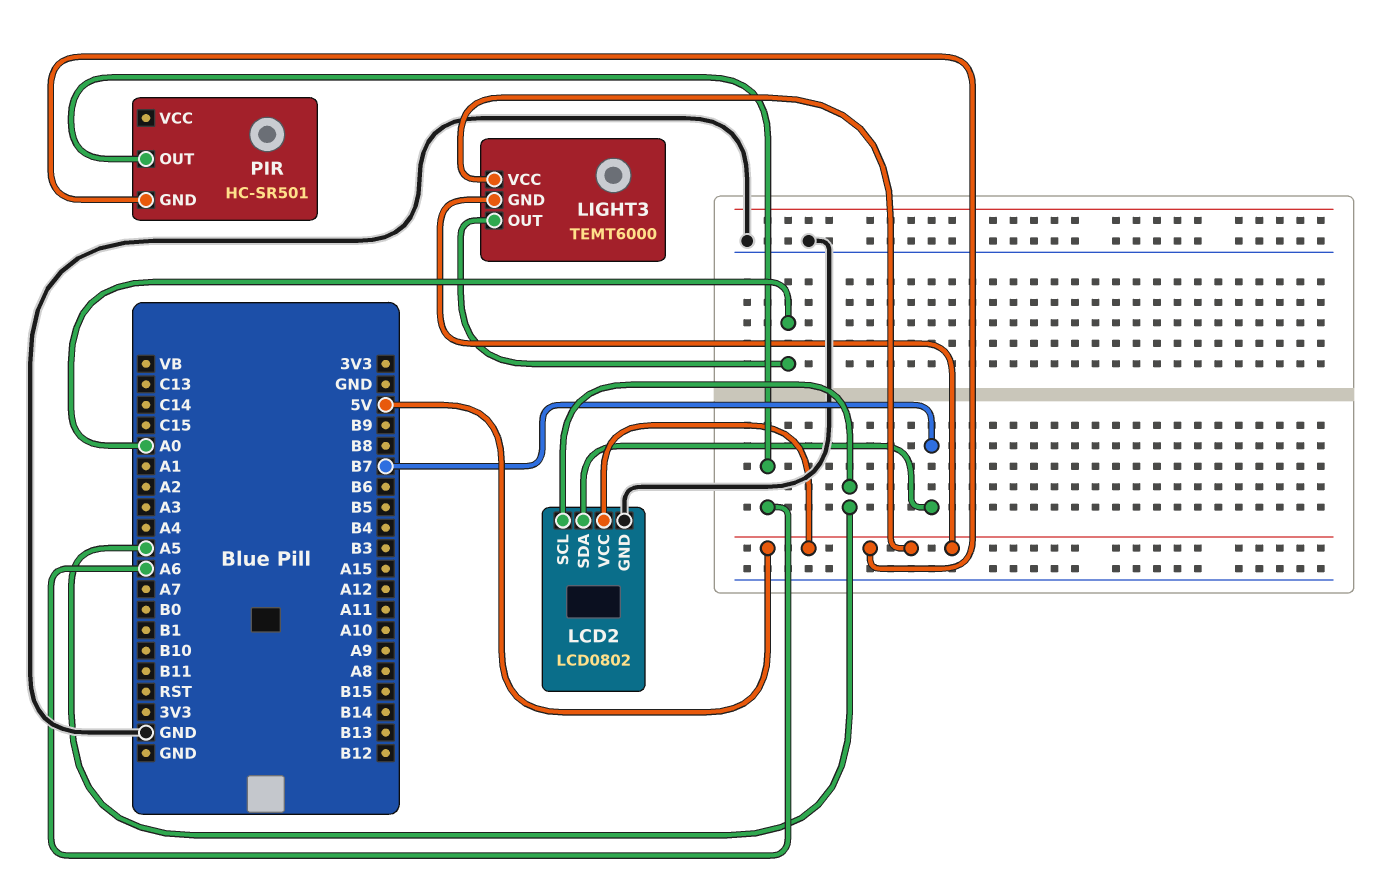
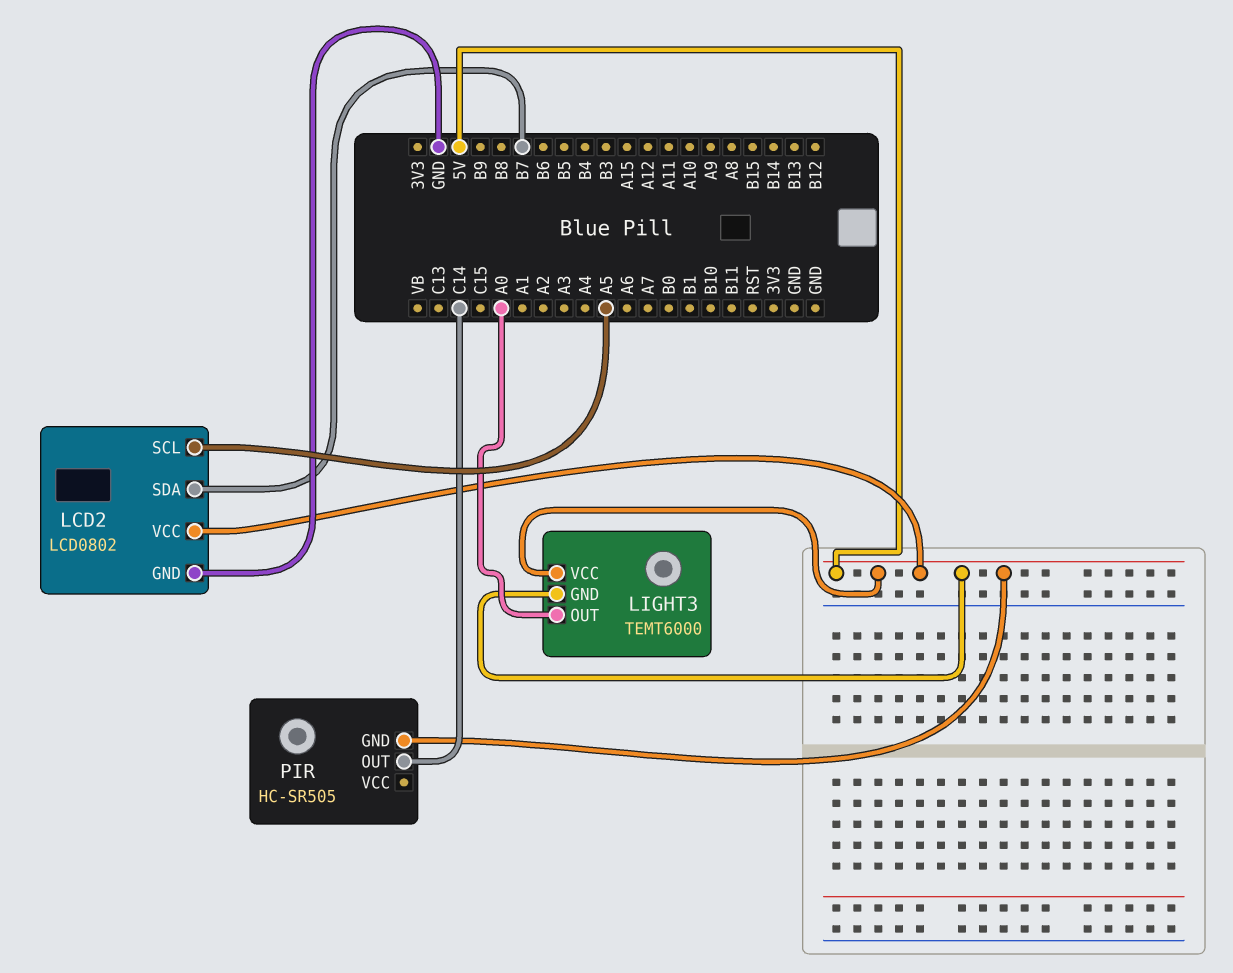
PIR: HC-SR501 -> HC-SR505
PIR pin OUT: A6 -> C14

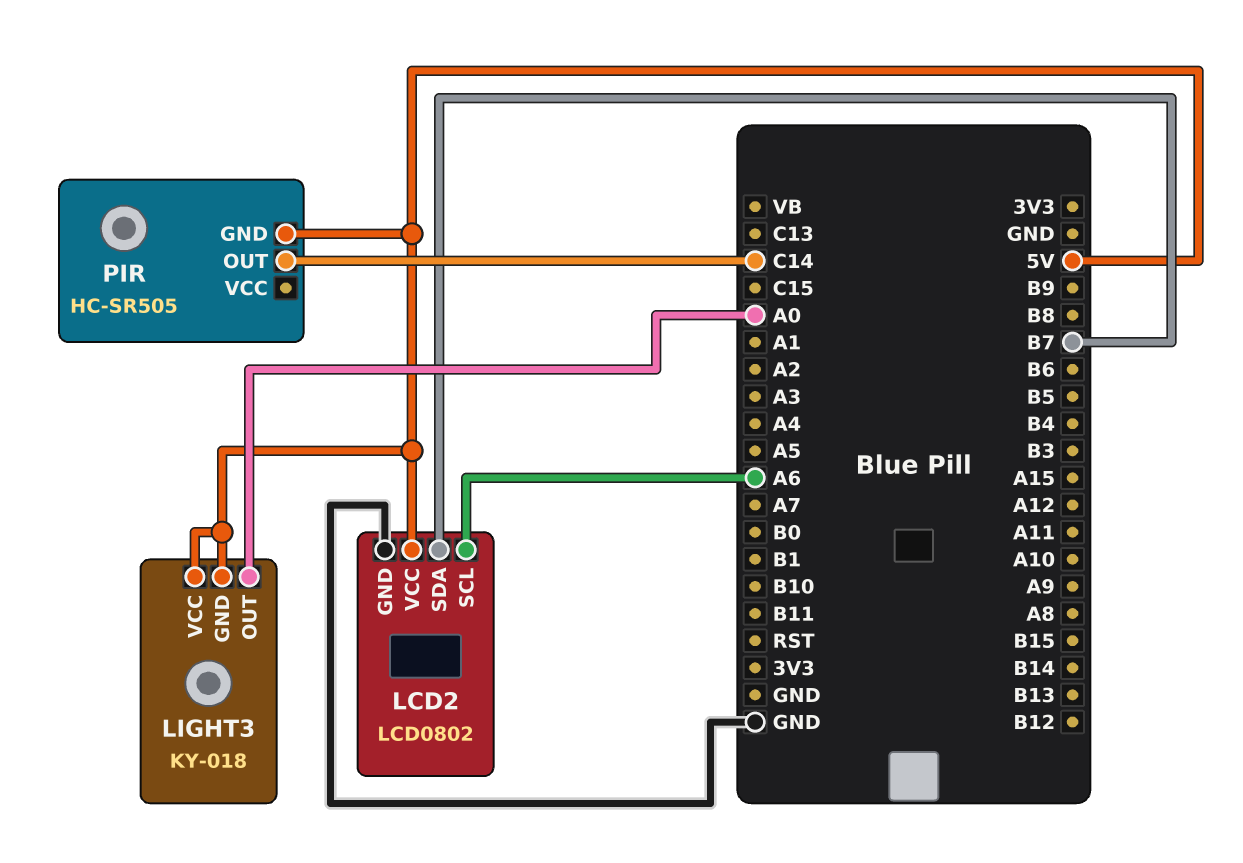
LCD2 pin SCL: A5 -> A6
LIGHT3: TEMT6000 -> KY-018

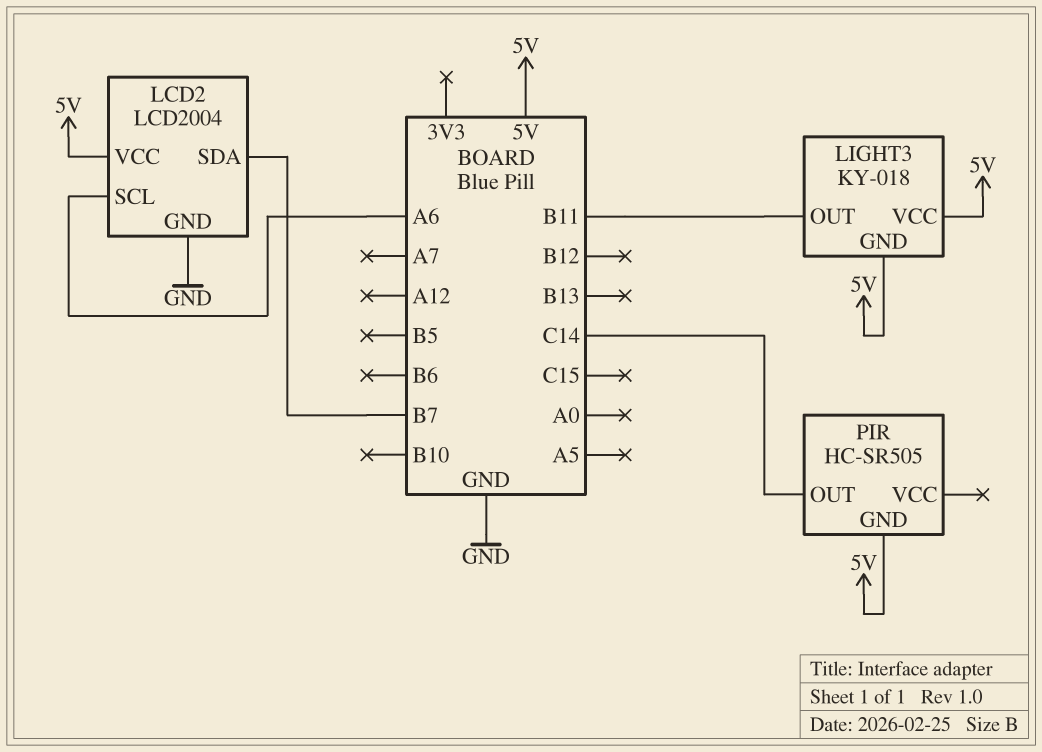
LCD2: LCD0802 -> LCD2004
LIGHT3 pin OUT: A0 -> B11

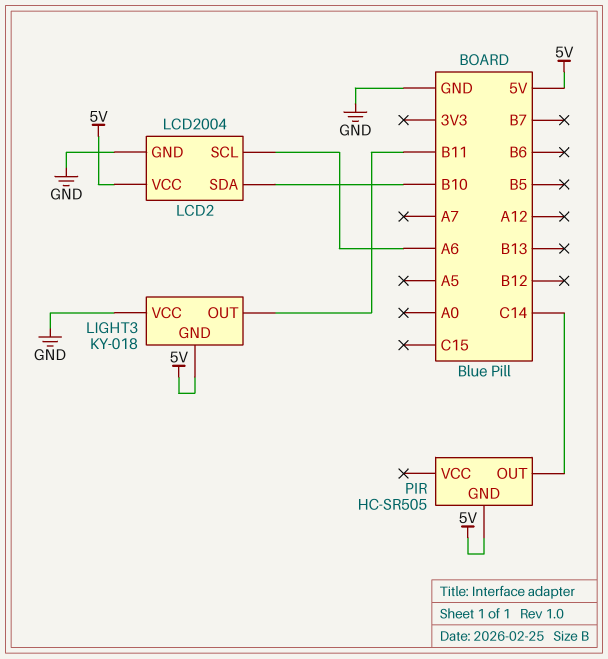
LCD2 pin SDA: B7 -> B10
LIGHT3 pin VCC: 5V -> GND

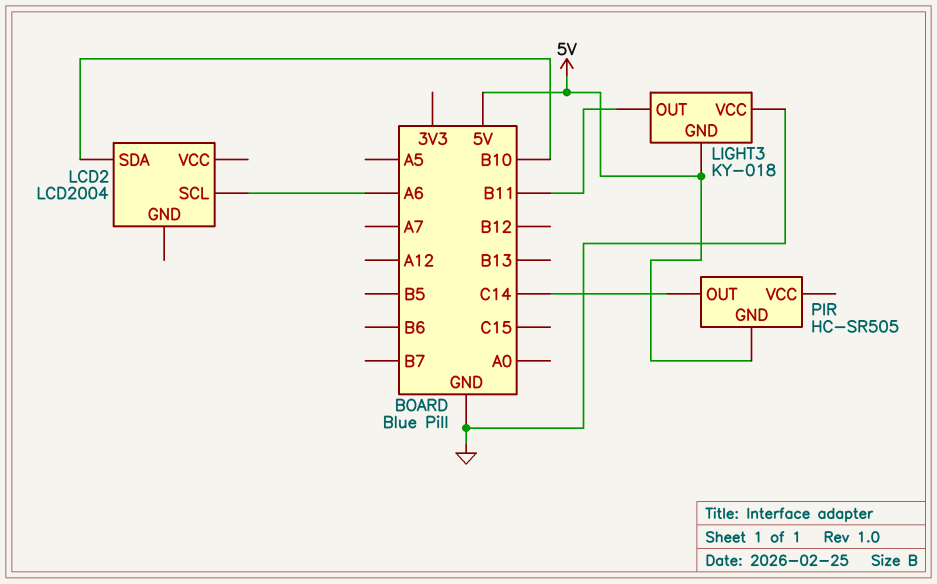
LCD2 pin GND: GND -> none
LCD2 pin VCC: 5V -> none

